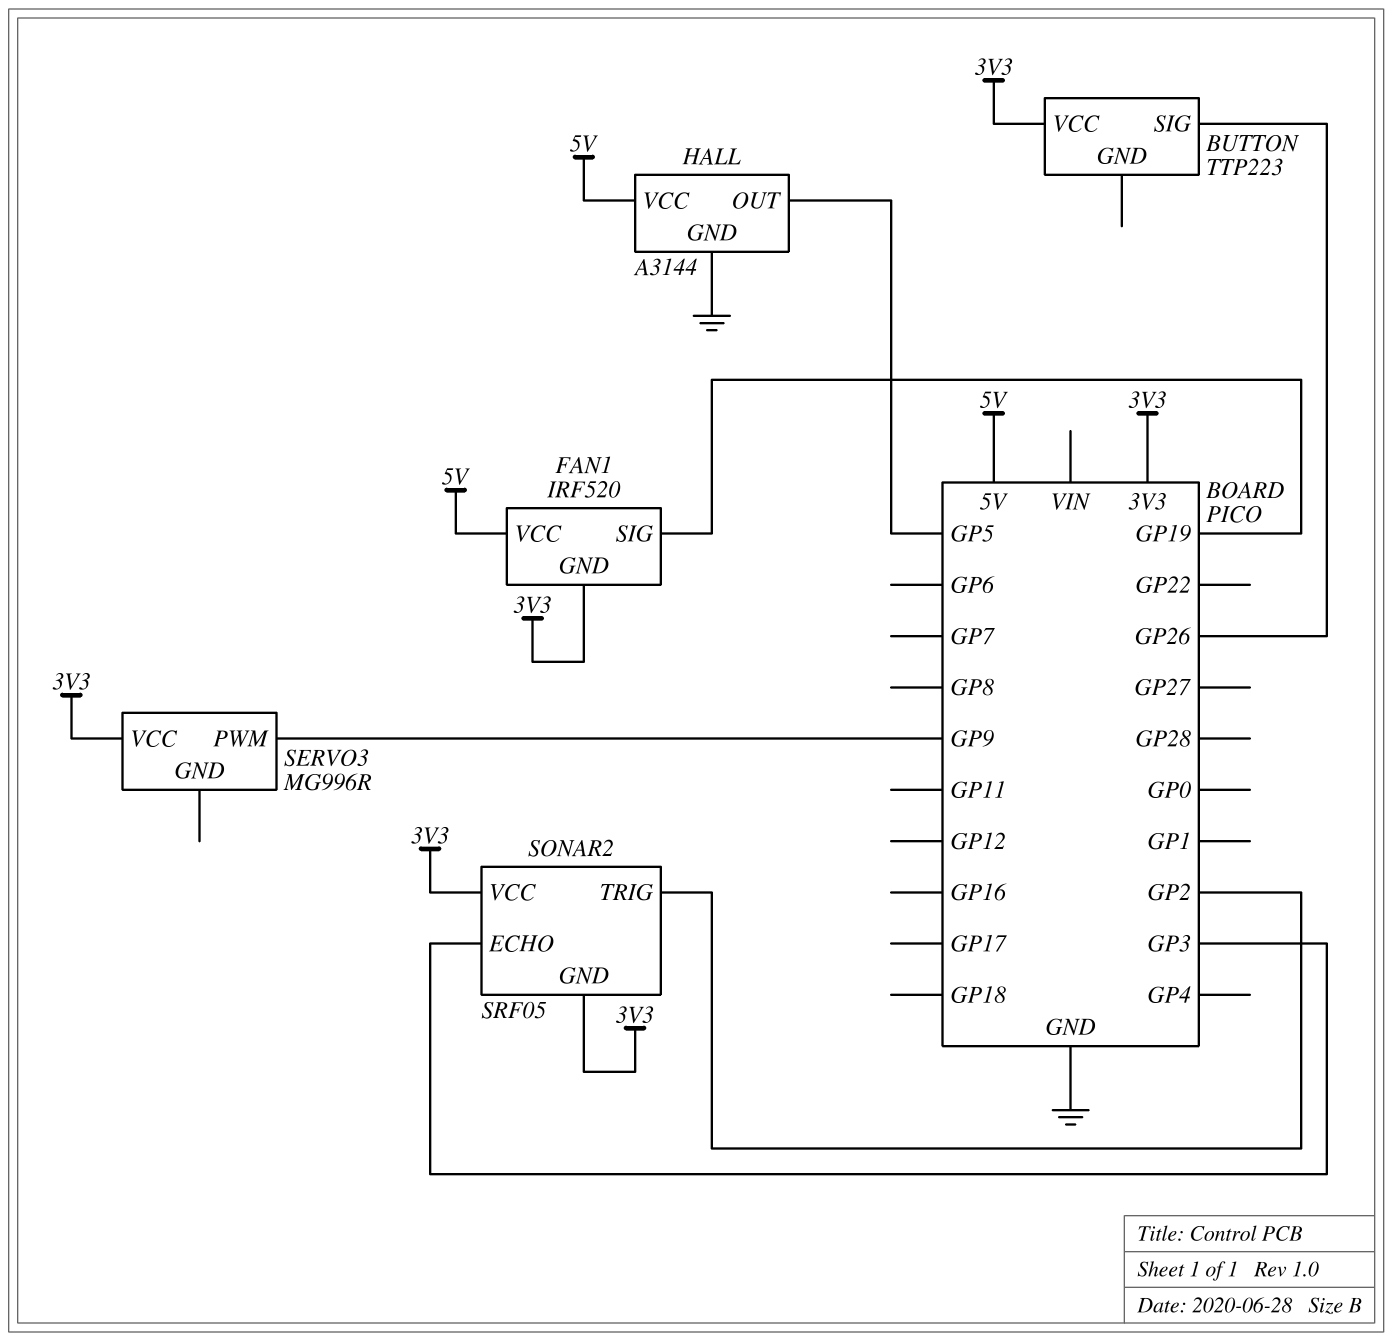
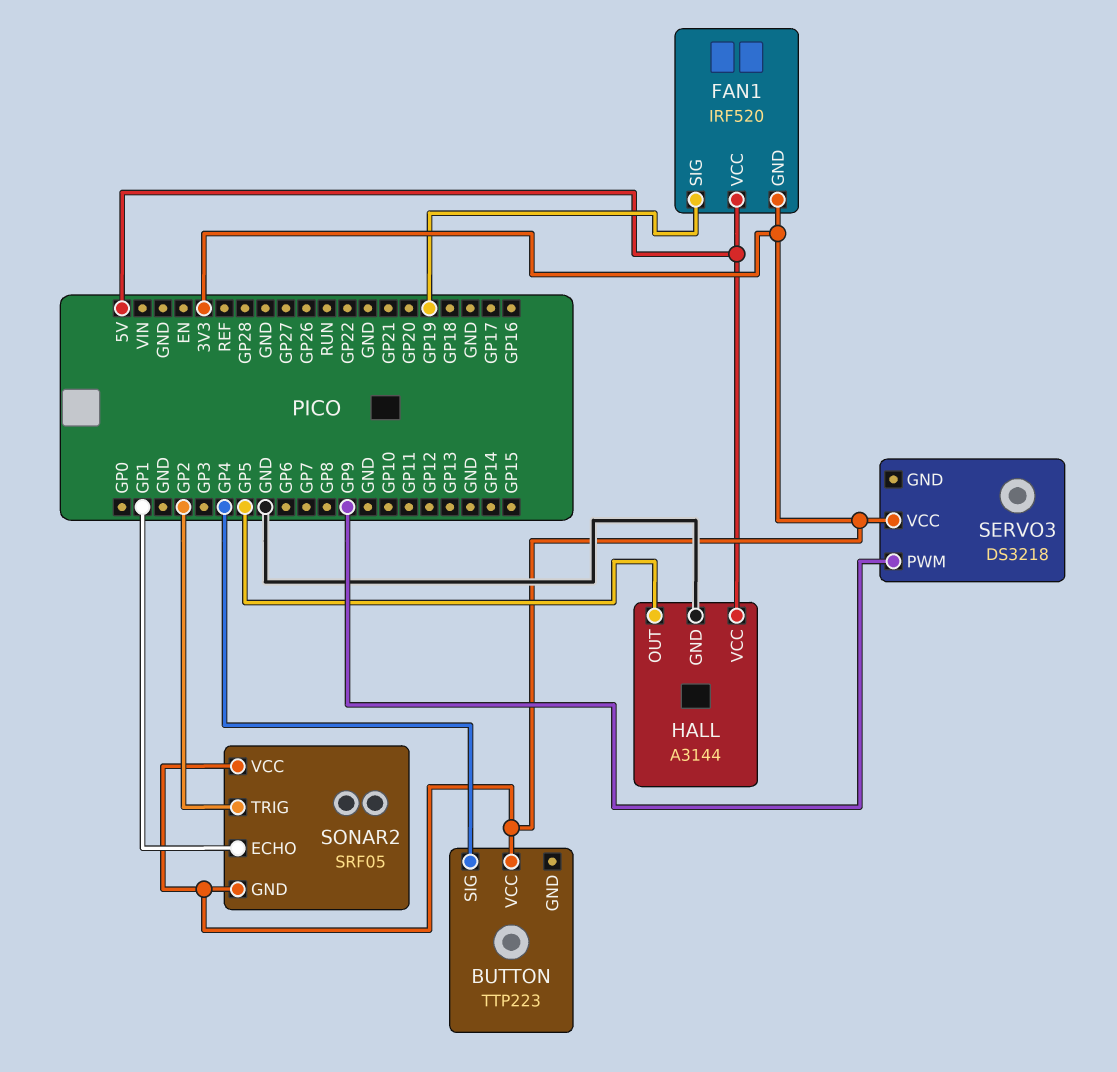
BUTTON pin SIG: GP26 -> GP4
SERVO3: MG996R -> DS3218
SONAR2 pin ECHO: GP3 -> GP1

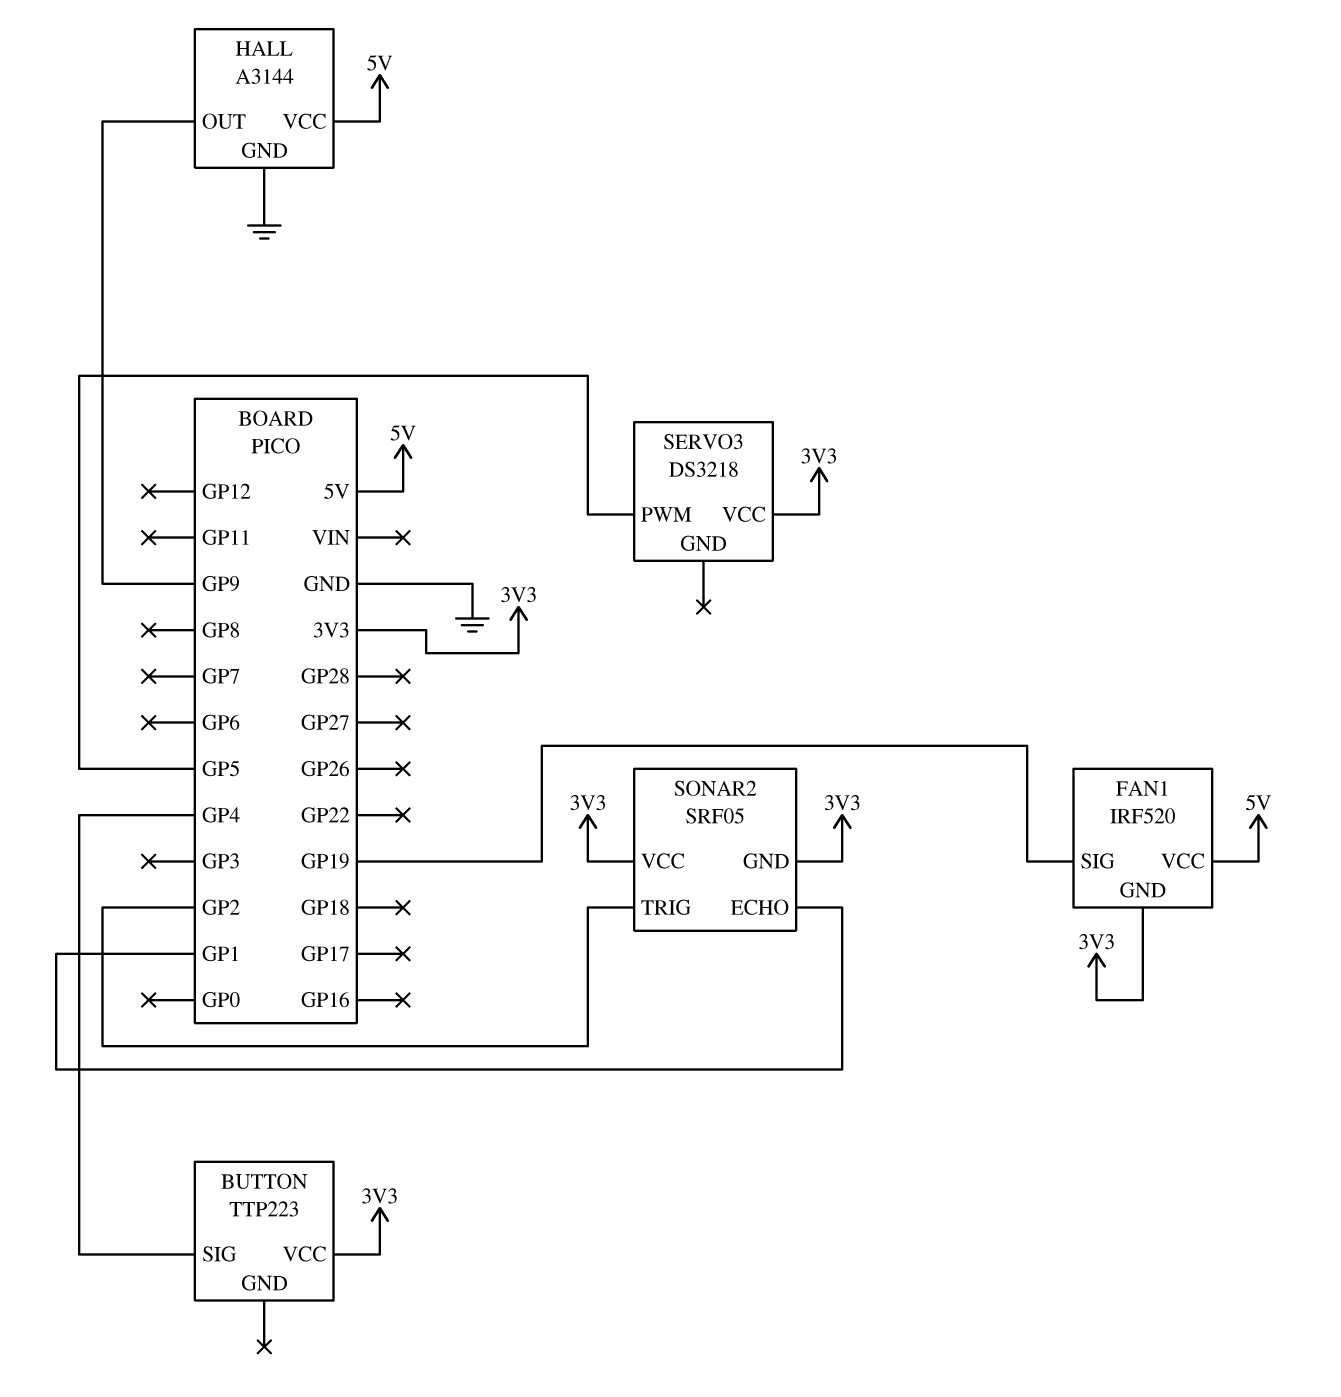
HALL pin OUT: GP5 -> GP9
SERVO3 pin PWM: GP9 -> GP5

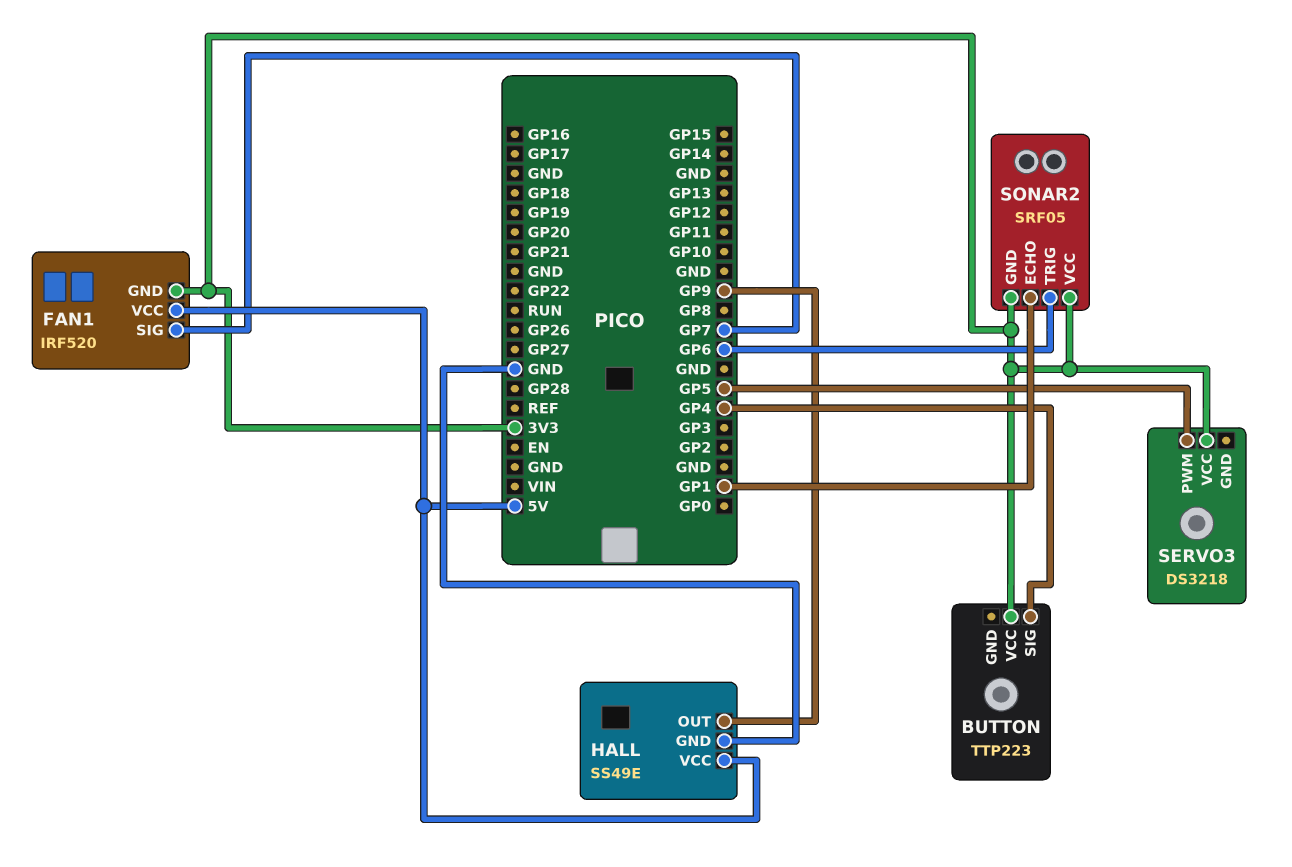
FAN1 pin SIG: GP19 -> GP7
HALL: A3144 -> SS49E
SONAR2 pin TRIG: GP2 -> GP6

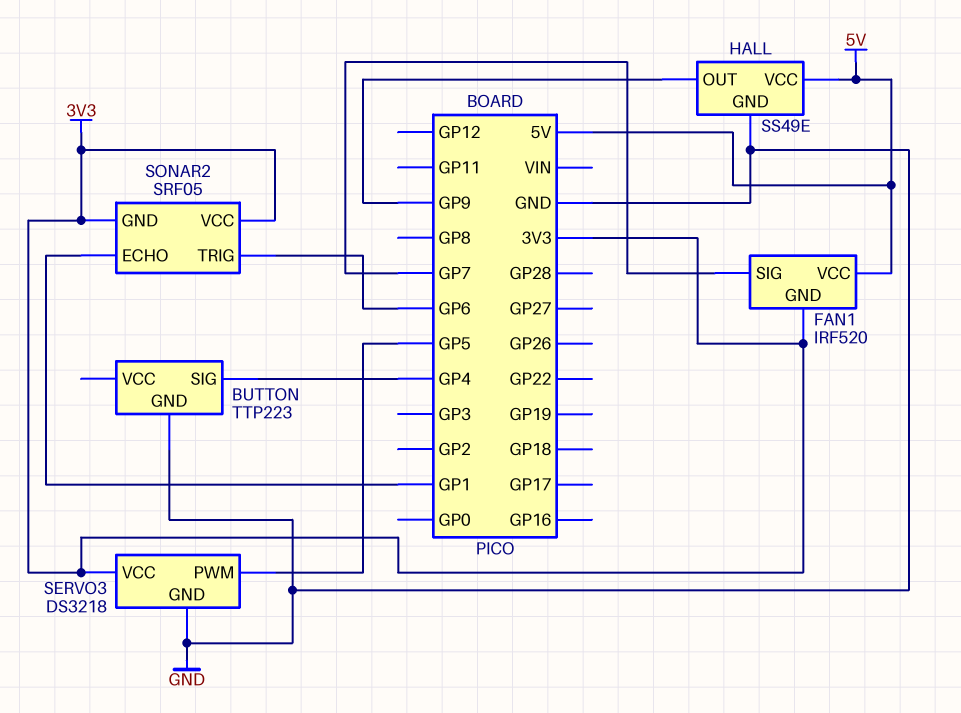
BUTTON pin GND: none -> GND
BUTTON pin VCC: 3V3 -> none
SERVO3 pin GND: none -> GND

